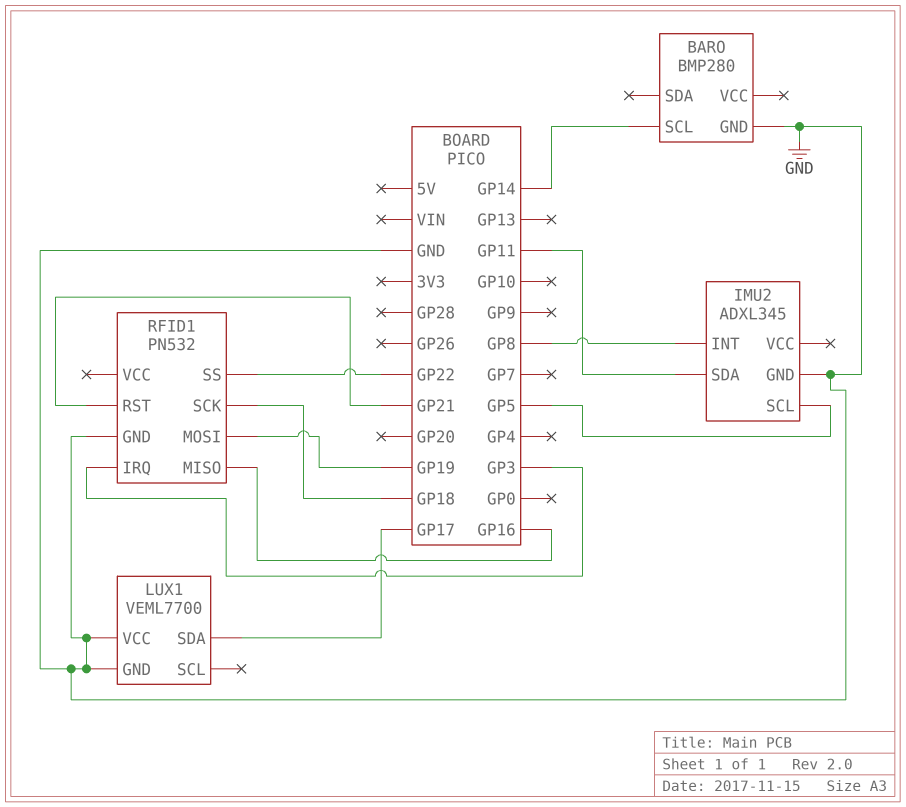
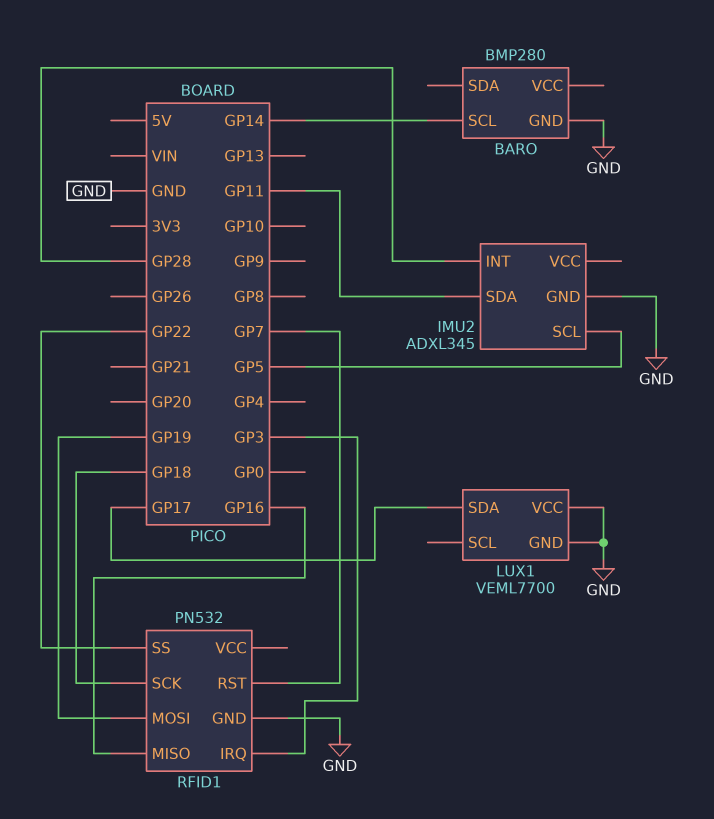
IMU2 pin INT: GP8 -> GP28
RFID1 pin RST: GP21 -> GP7

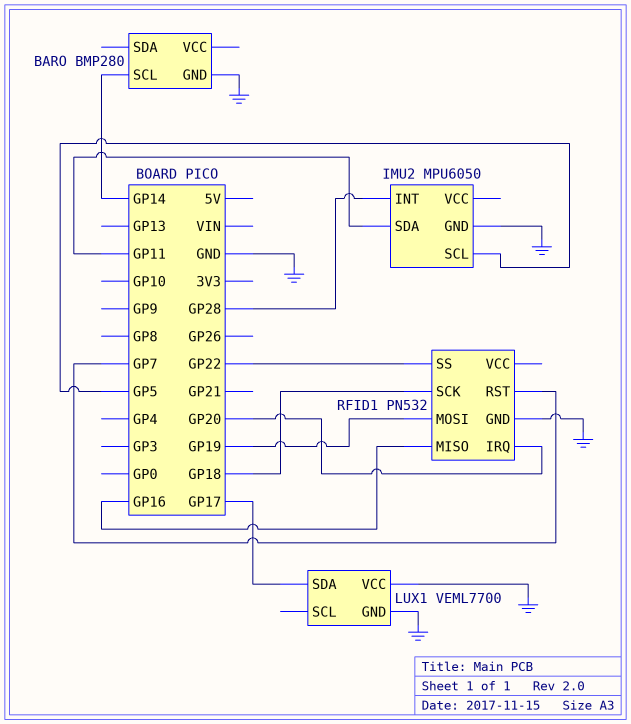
IMU2: ADXL345 -> MPU6050
RFID1 pin IRQ: GP3 -> GP20

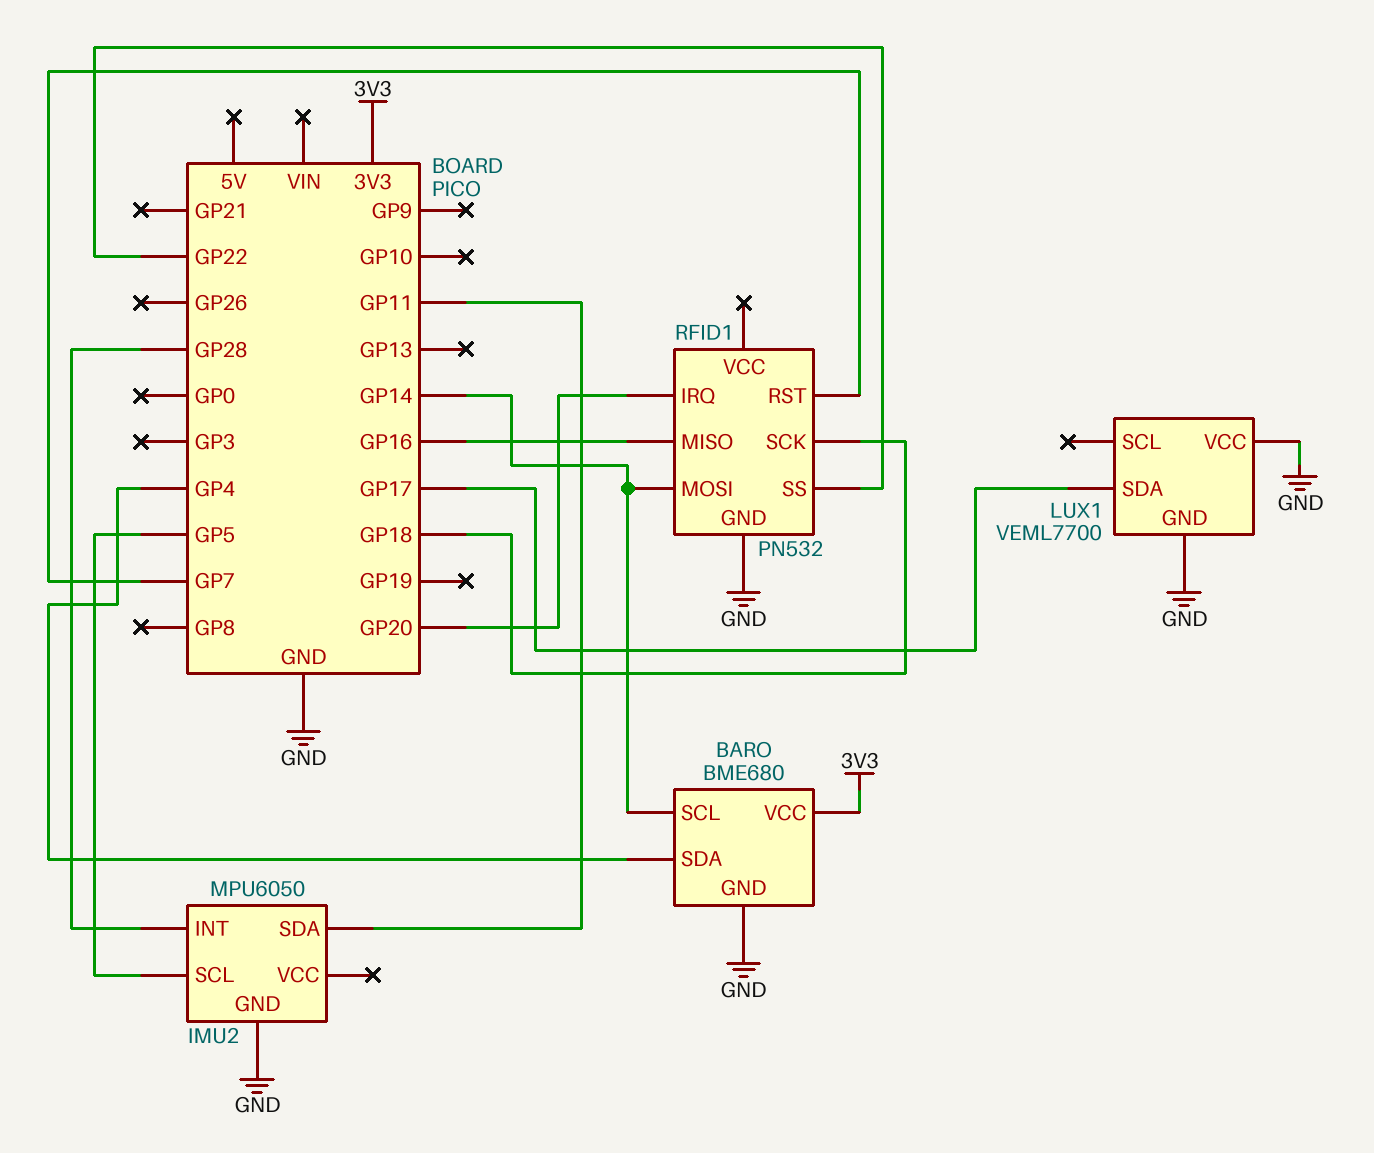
BARO: BMP280 -> BME680
BARO pin SDA: none -> GP4
BARO pin VCC: none -> 3V3
RFID1 pin MOSI: GP19 -> GP14

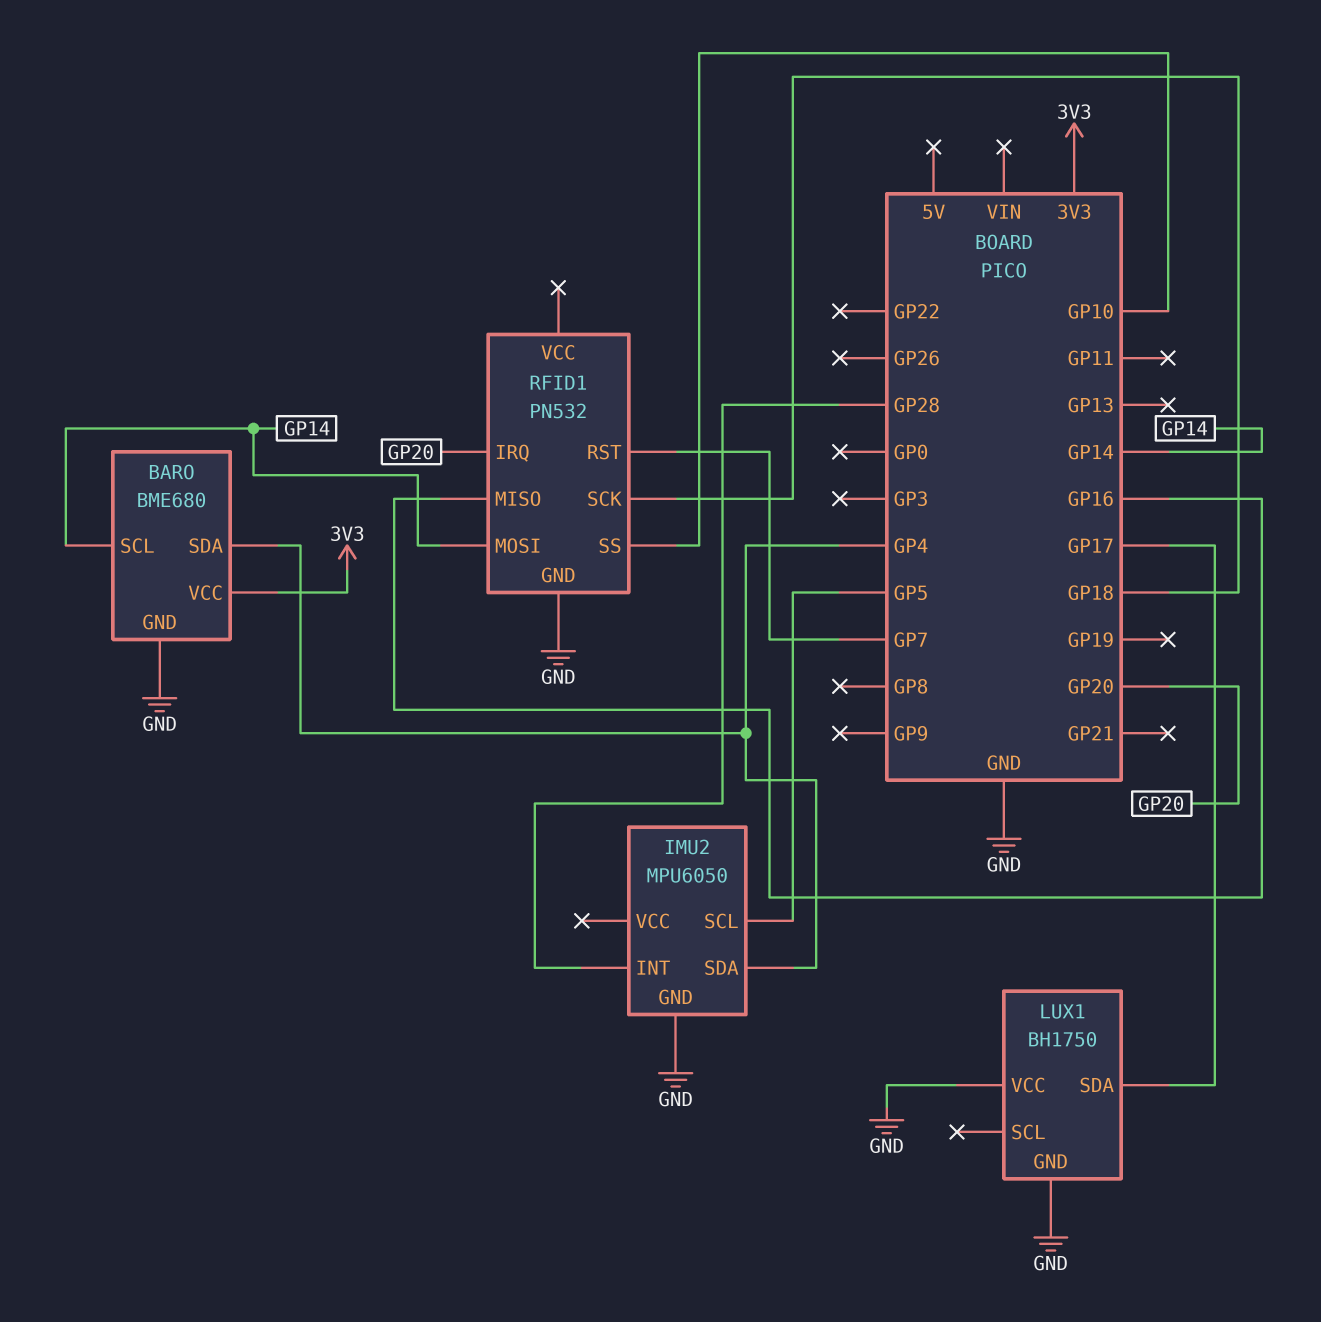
IMU2 pin SDA: GP11 -> GP4
LUX1: VEML7700 -> BH1750
RFID1 pin SS: GP22 -> GP10

